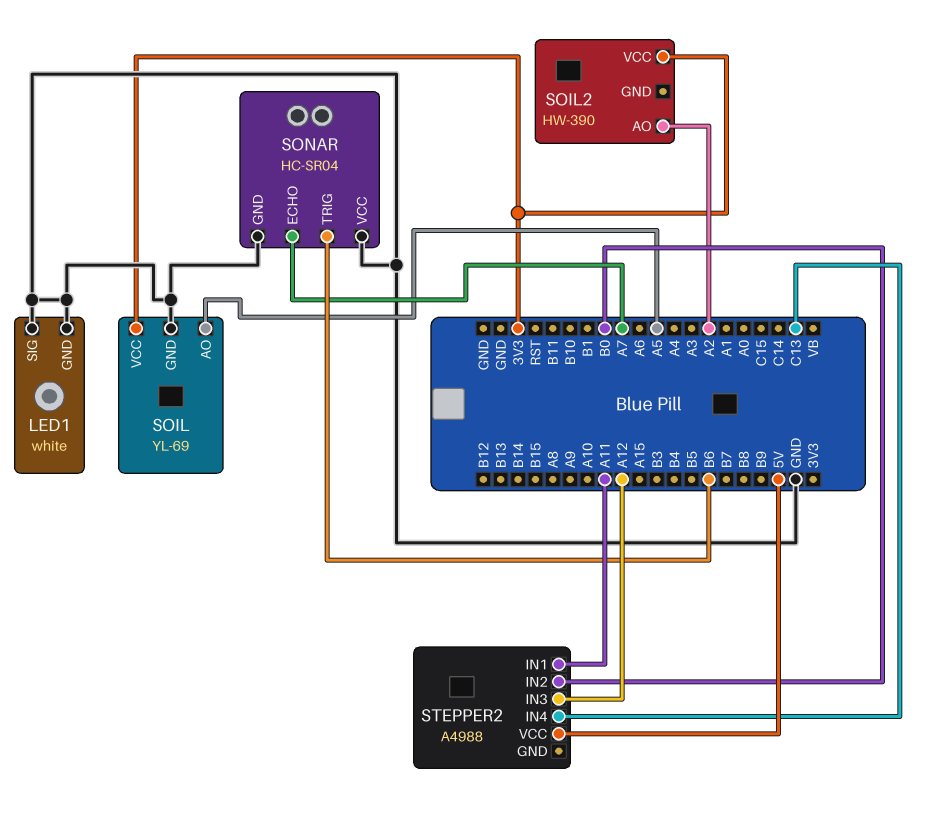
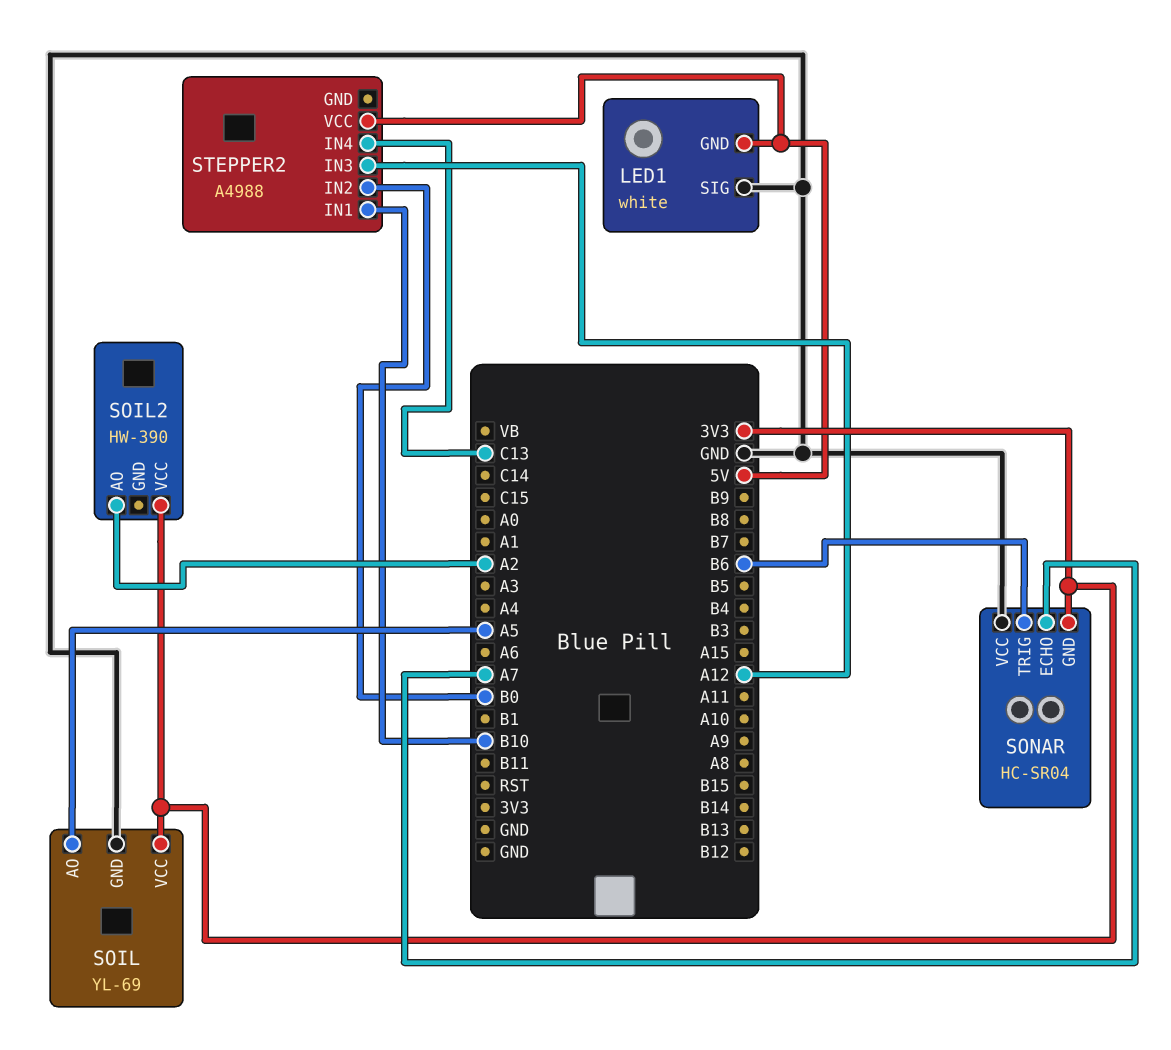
LED1 pin GND: GND -> 5V
SONAR pin GND: GND -> 3V3
STEPPER2 pin IN1: A11 -> B10

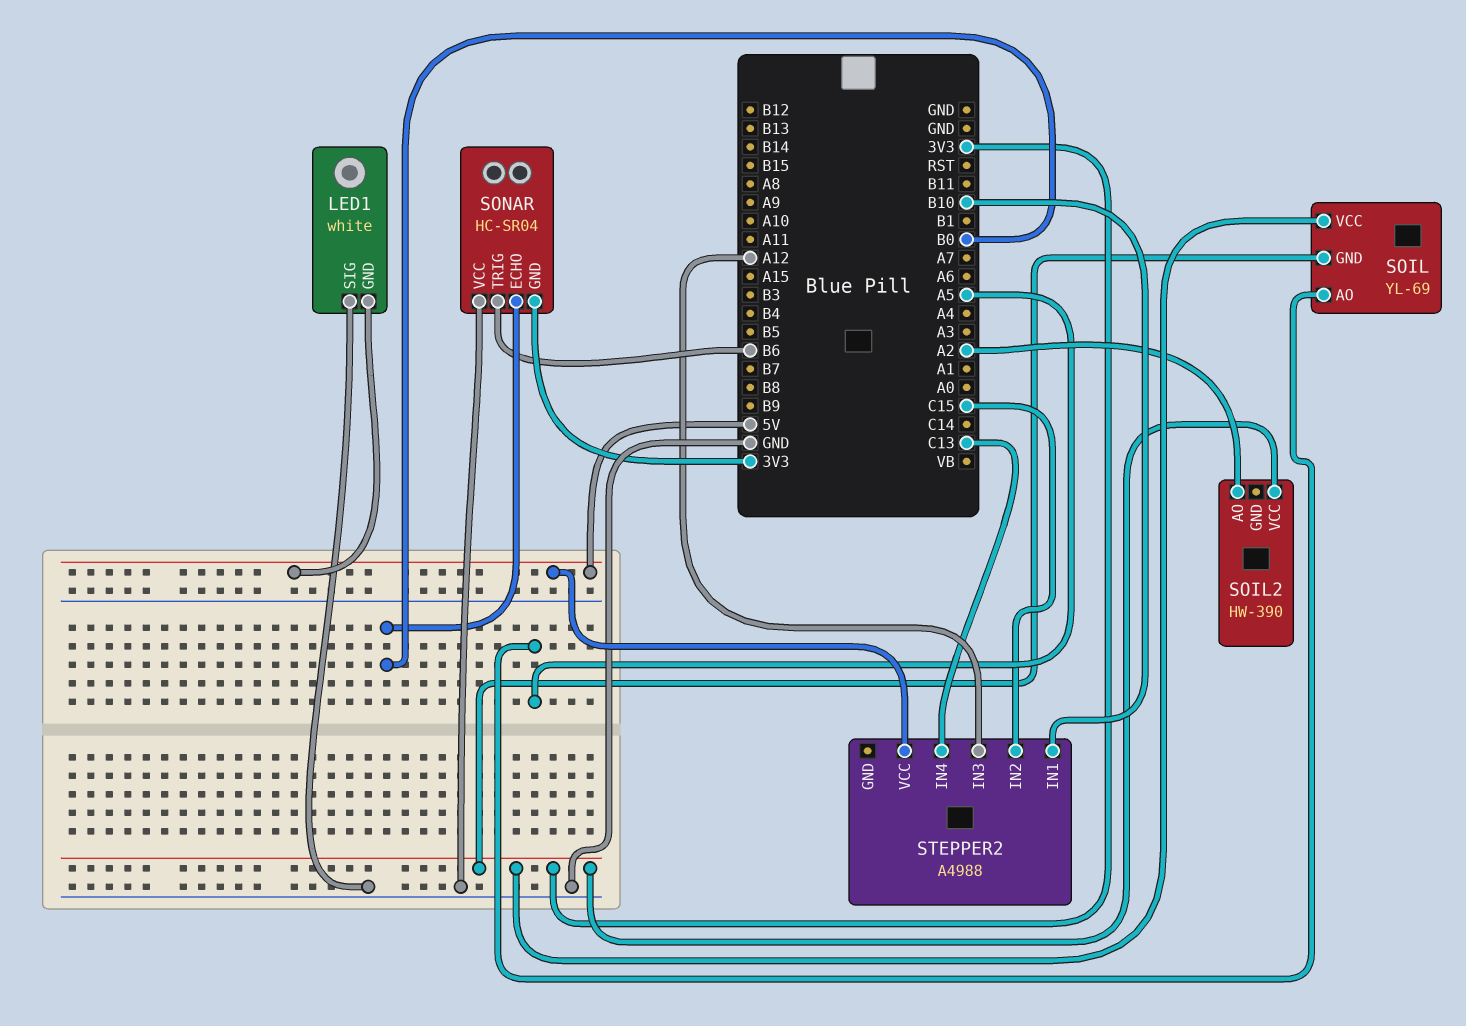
SOIL pin GND: GND -> 3V3
SONAR pin ECHO: A7 -> B0
STEPPER2 pin IN2: B0 -> C15

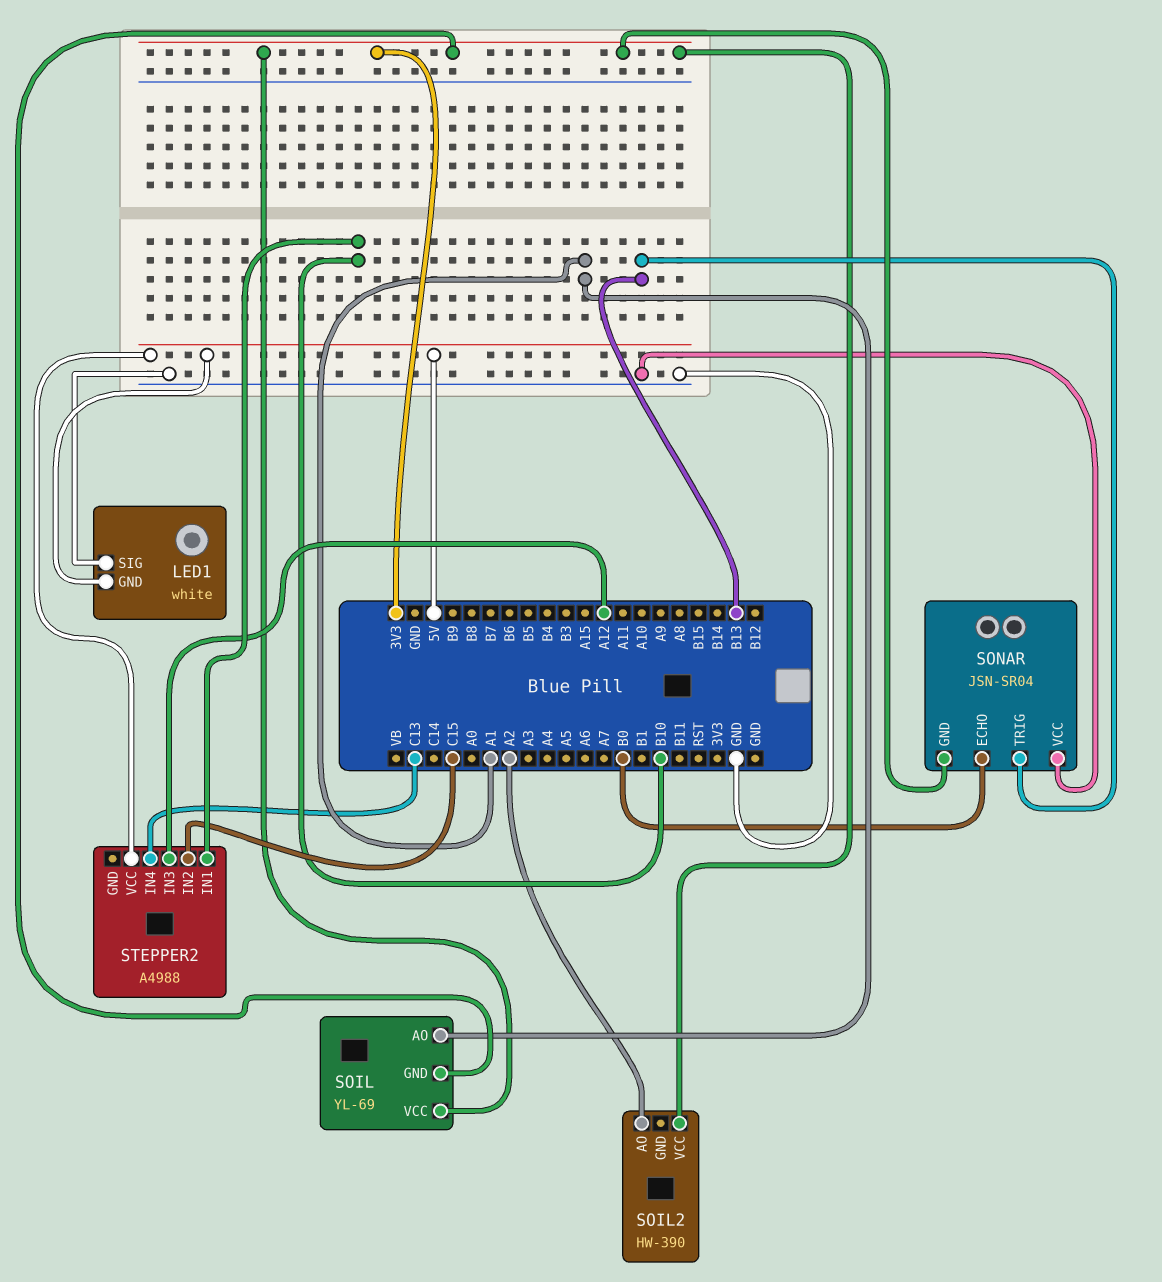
SOIL pin AO: A5 -> A1
SONAR: HC-SR04 -> JSN-SR04
SONAR pin TRIG: B6 -> B13

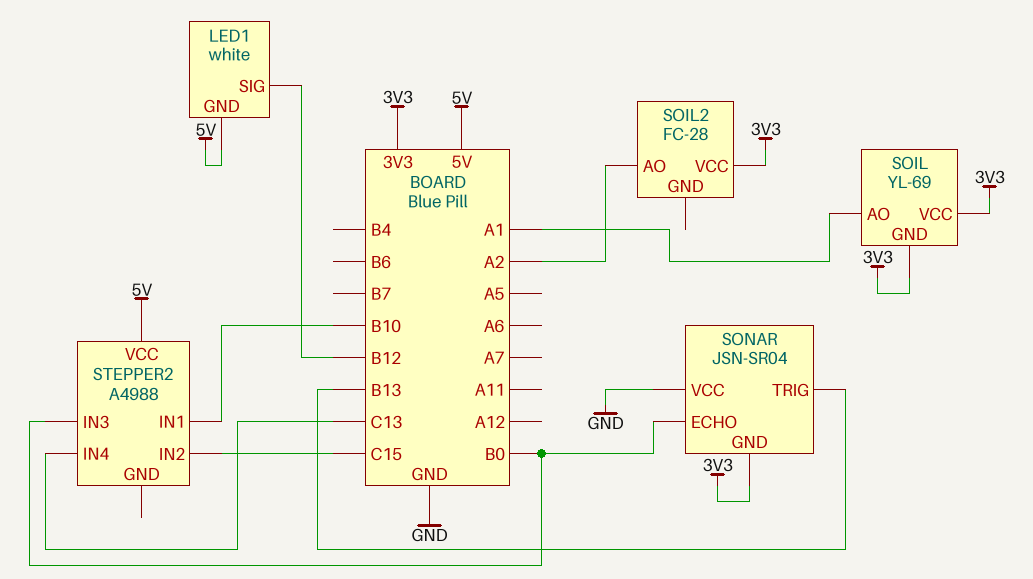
LED1 pin SIG: GND -> B12
SOIL2: HW-390 -> FC-28
STEPPER2 pin IN3: A12 -> B0

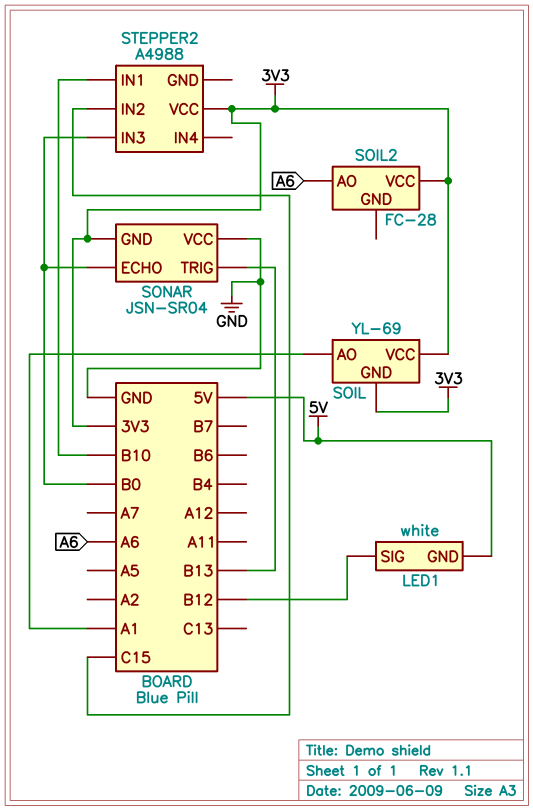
SOIL2 pin AO: A2 -> A6
STEPPER2 pin IN4: C13 -> none
STEPPER2 pin VCC: 5V -> 3V3

